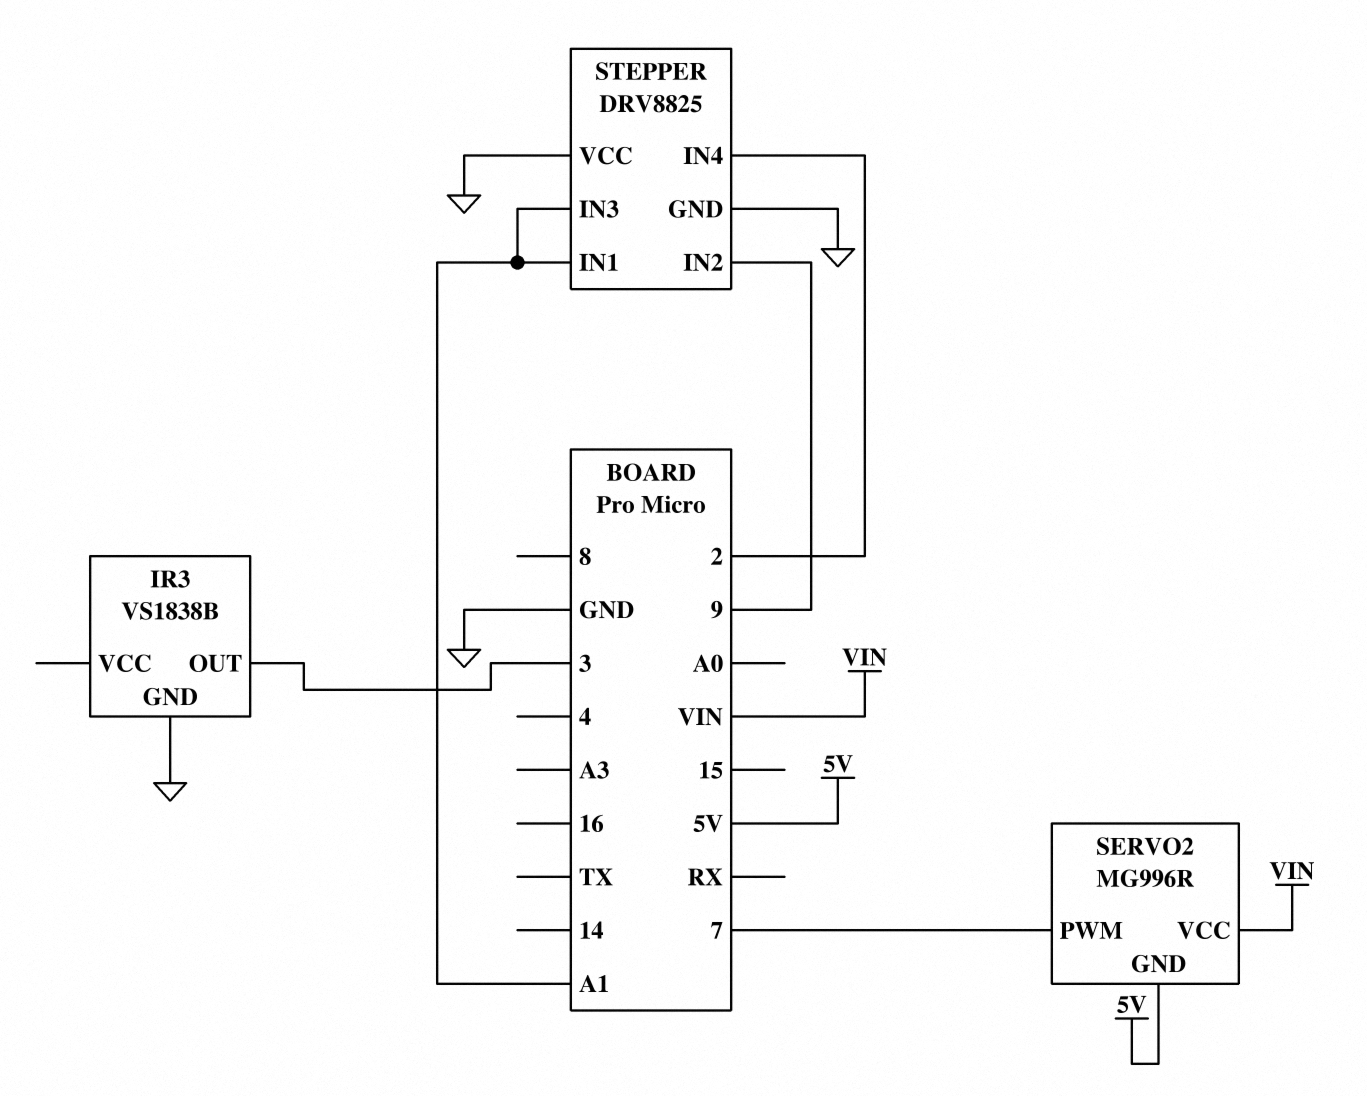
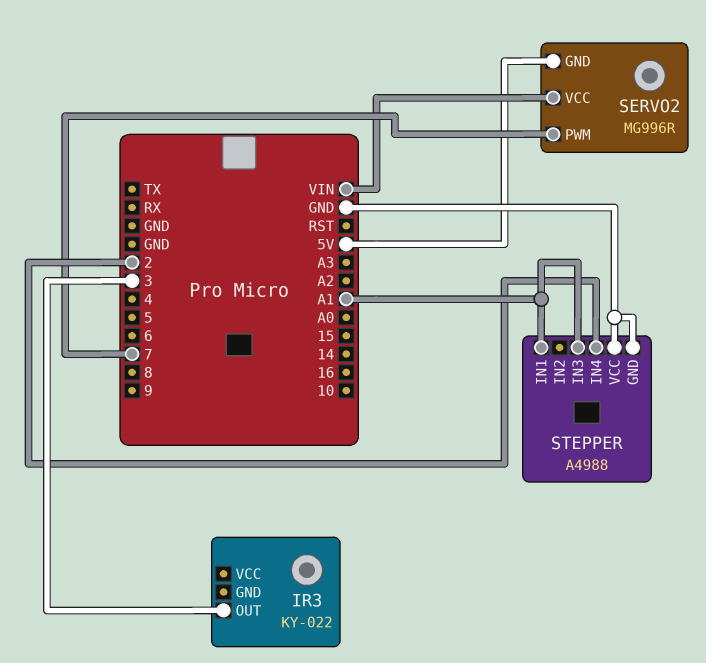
IR3: VS1838B -> KY-022
IR3 pin GND: GND -> none
STEPPER: DRV8825 -> A4988
STEPPER pin IN2: 9 -> none

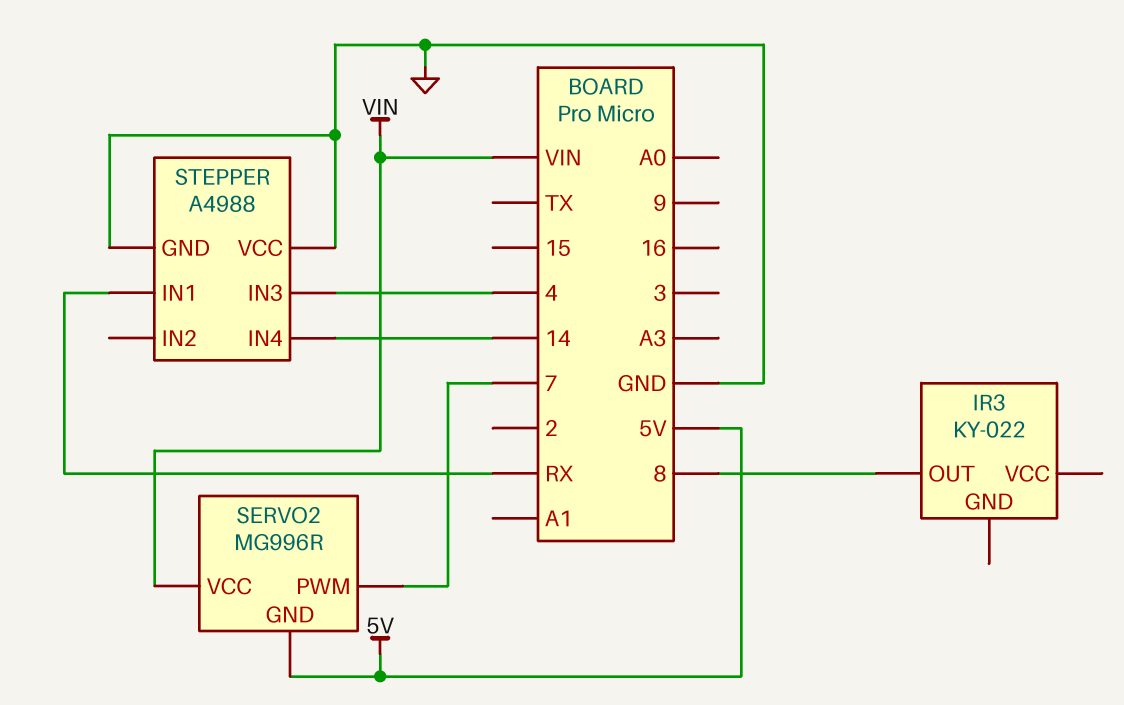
IR3 pin OUT: 3 -> 8
STEPPER pin IN1: A1 -> RX
STEPPER pin IN3: A1 -> 4
STEPPER pin IN4: 2 -> 14

